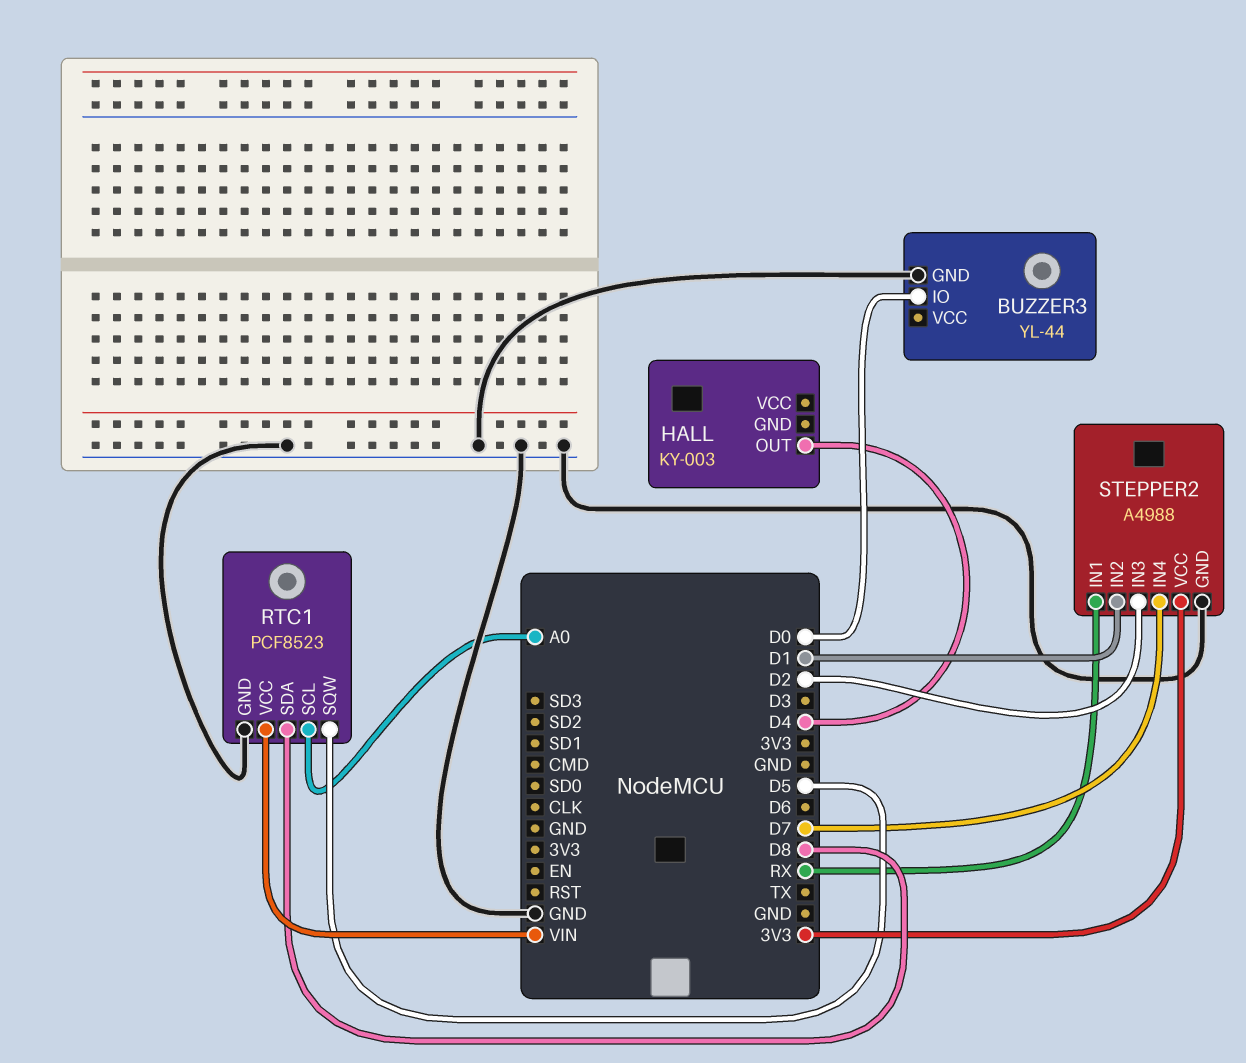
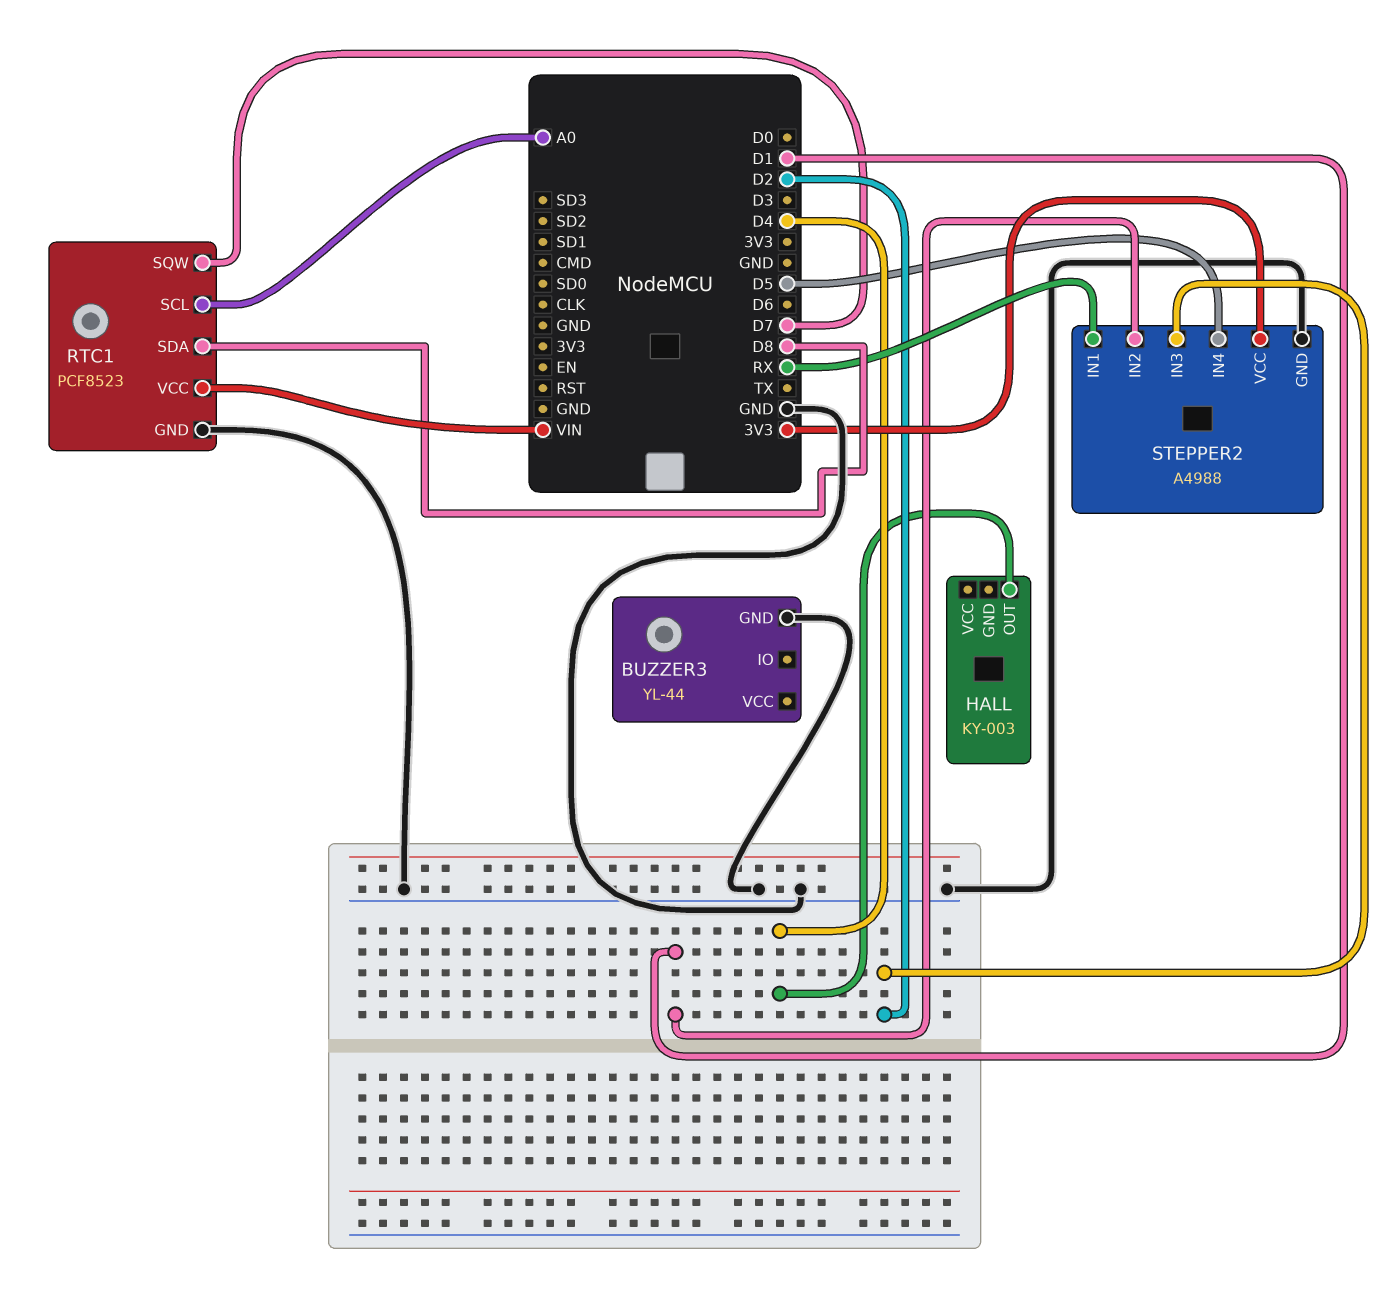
BUZZER3 pin IO: D0 -> none
RTC1 pin SQW: D5 -> D7
STEPPER2 pin IN4: D7 -> D5

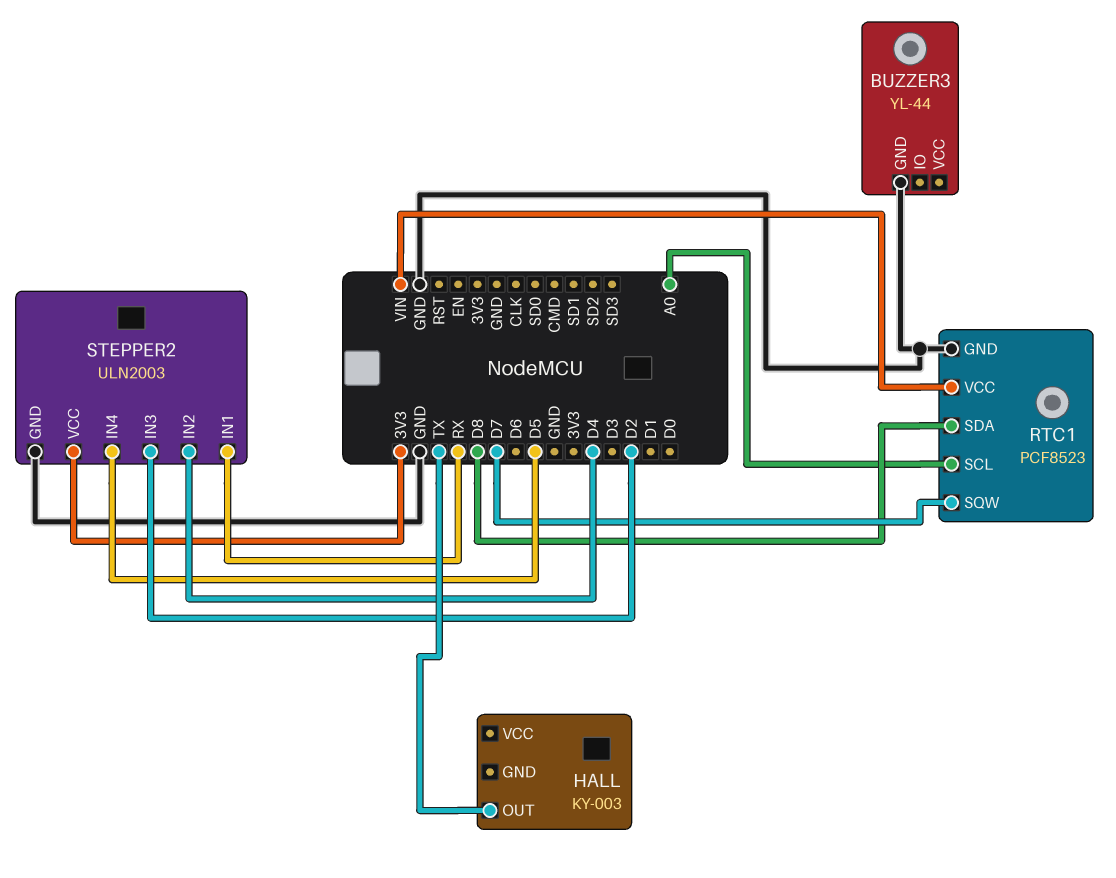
HALL pin OUT: D4 -> TX
STEPPER2: A4988 -> ULN2003
STEPPER2 pin IN2: D1 -> D4

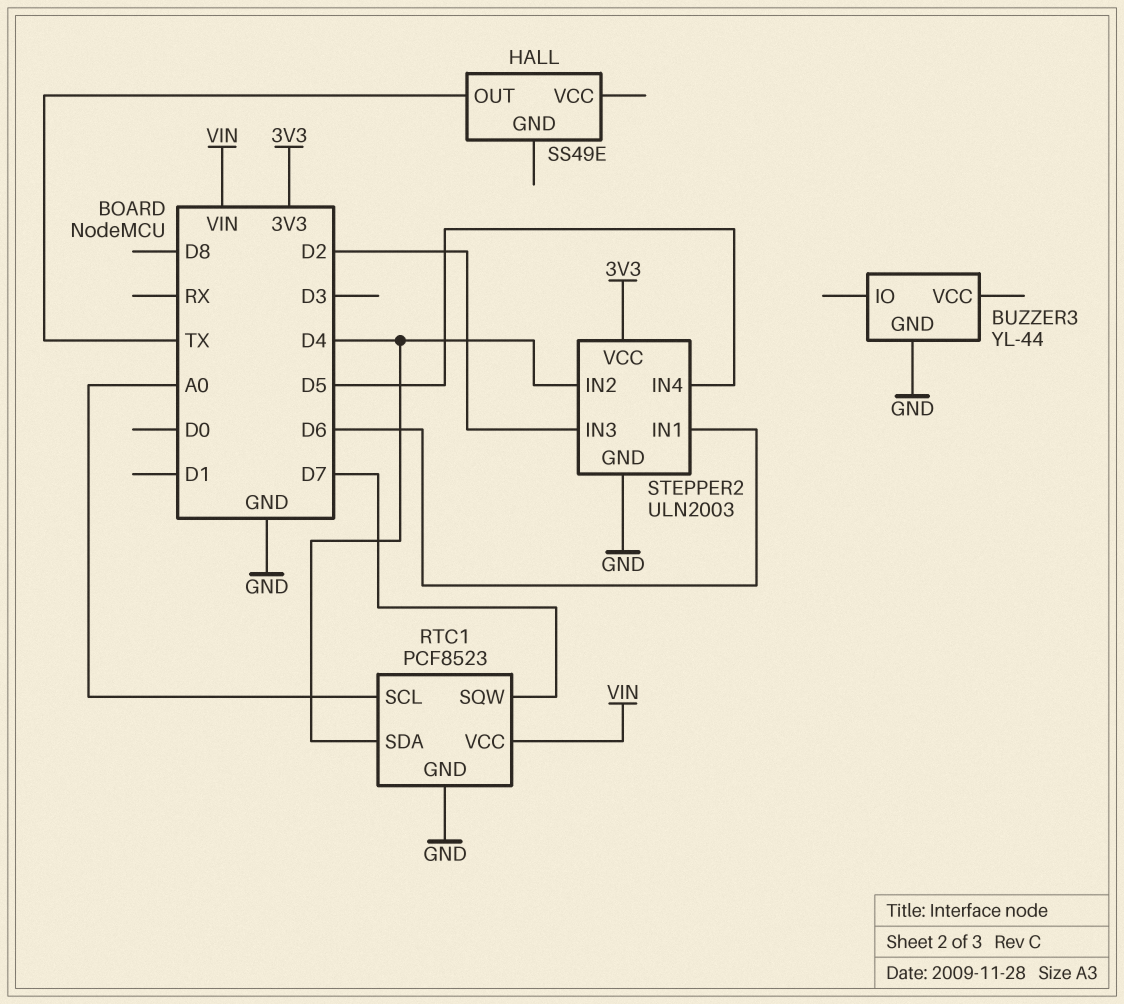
HALL: KY-003 -> SS49E
RTC1 pin SDA: D8 -> D4
STEPPER2 pin IN1: RX -> D6

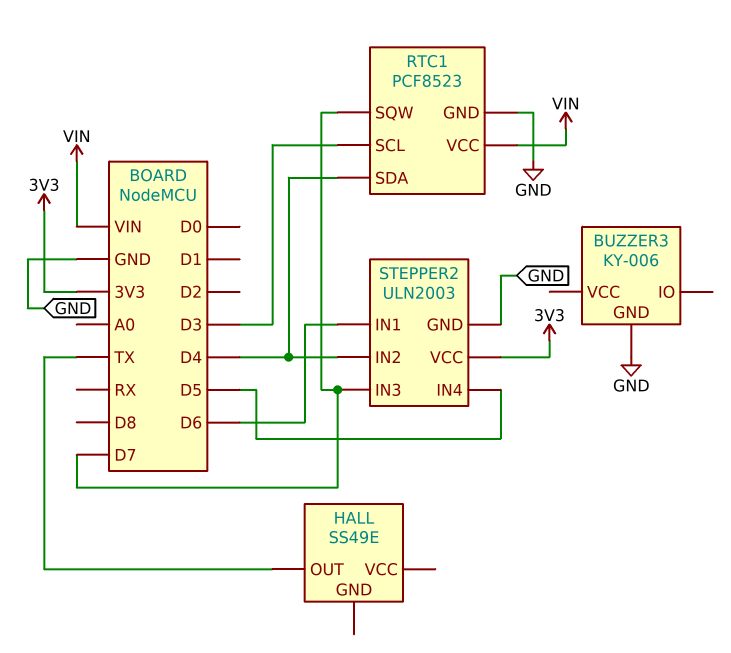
BUZZER3: YL-44 -> KY-006
RTC1 pin SCL: A0 -> D3
STEPPER2 pin IN3: D2 -> D7

